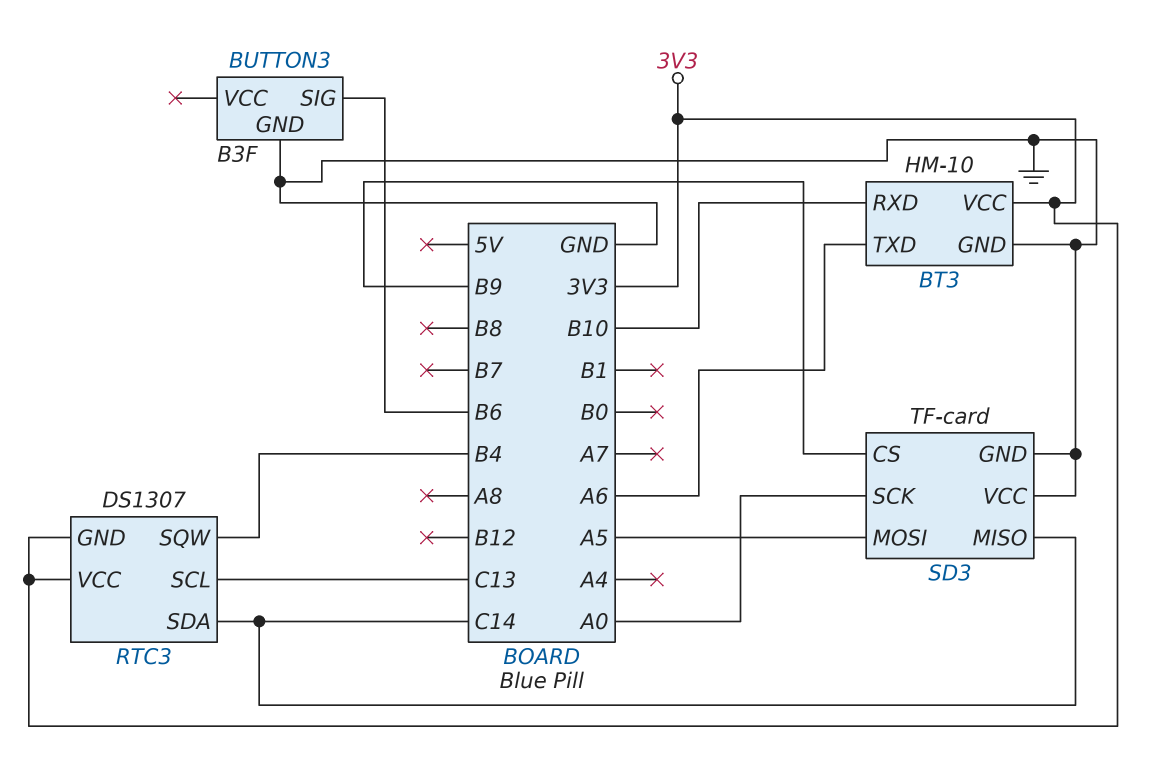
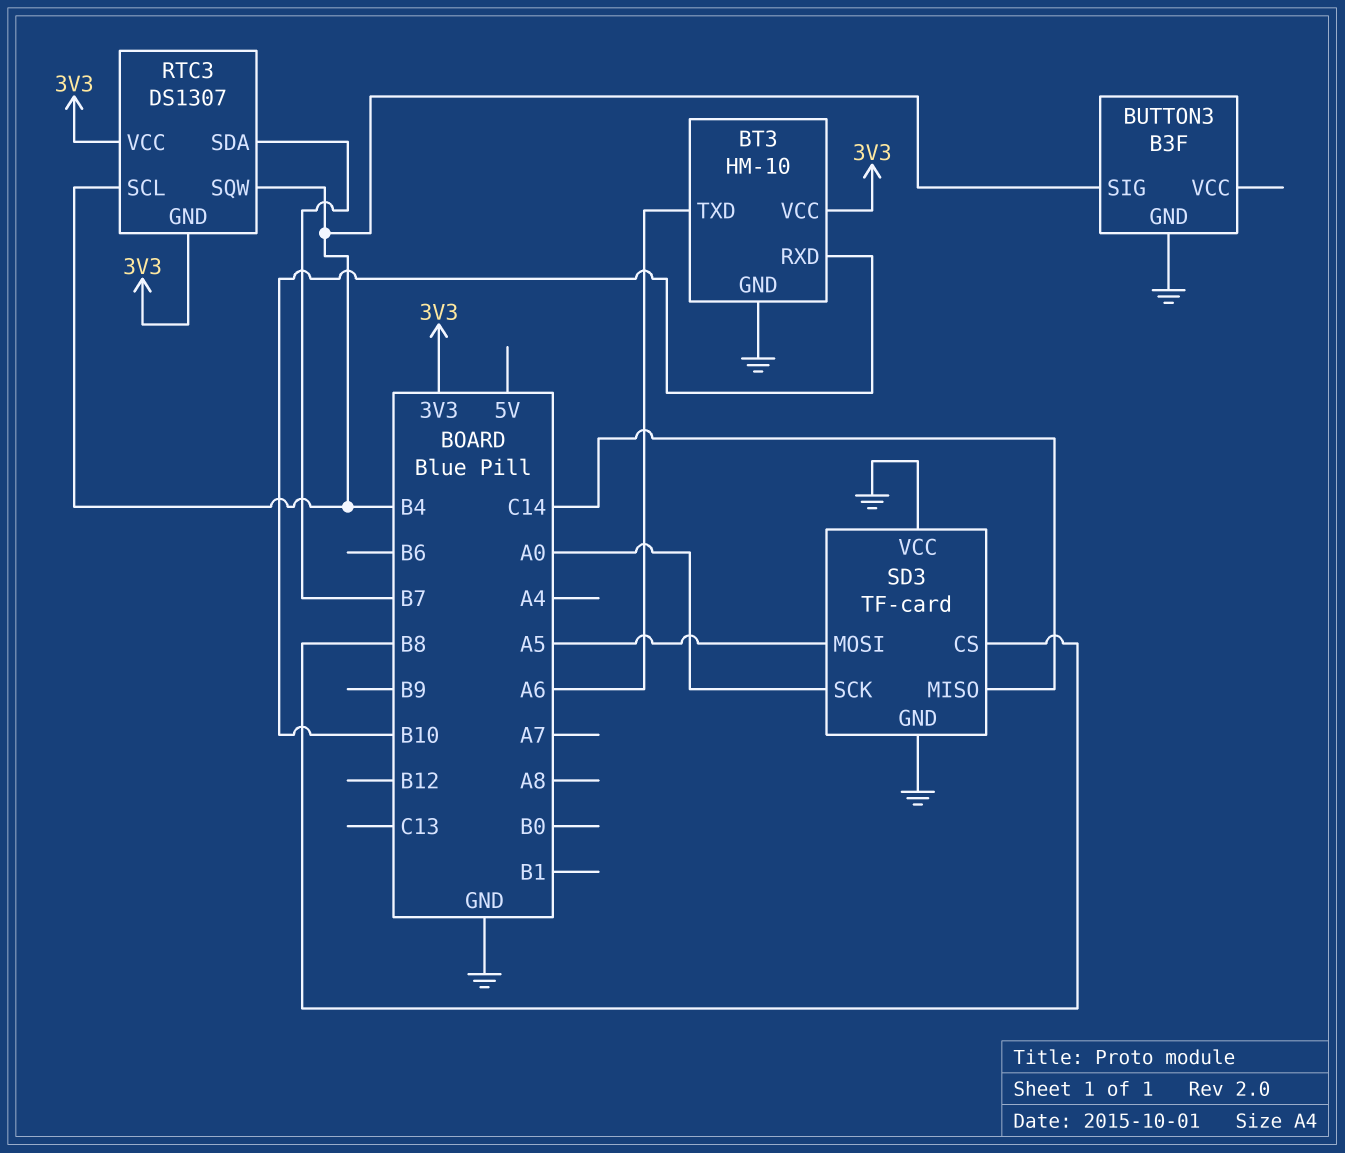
BUTTON3 pin SIG: B6 -> B4
RTC3 pin SCL: C13 -> B4
RTC3 pin SDA: C14 -> B7
SD3 pin CS: B9 -> B8

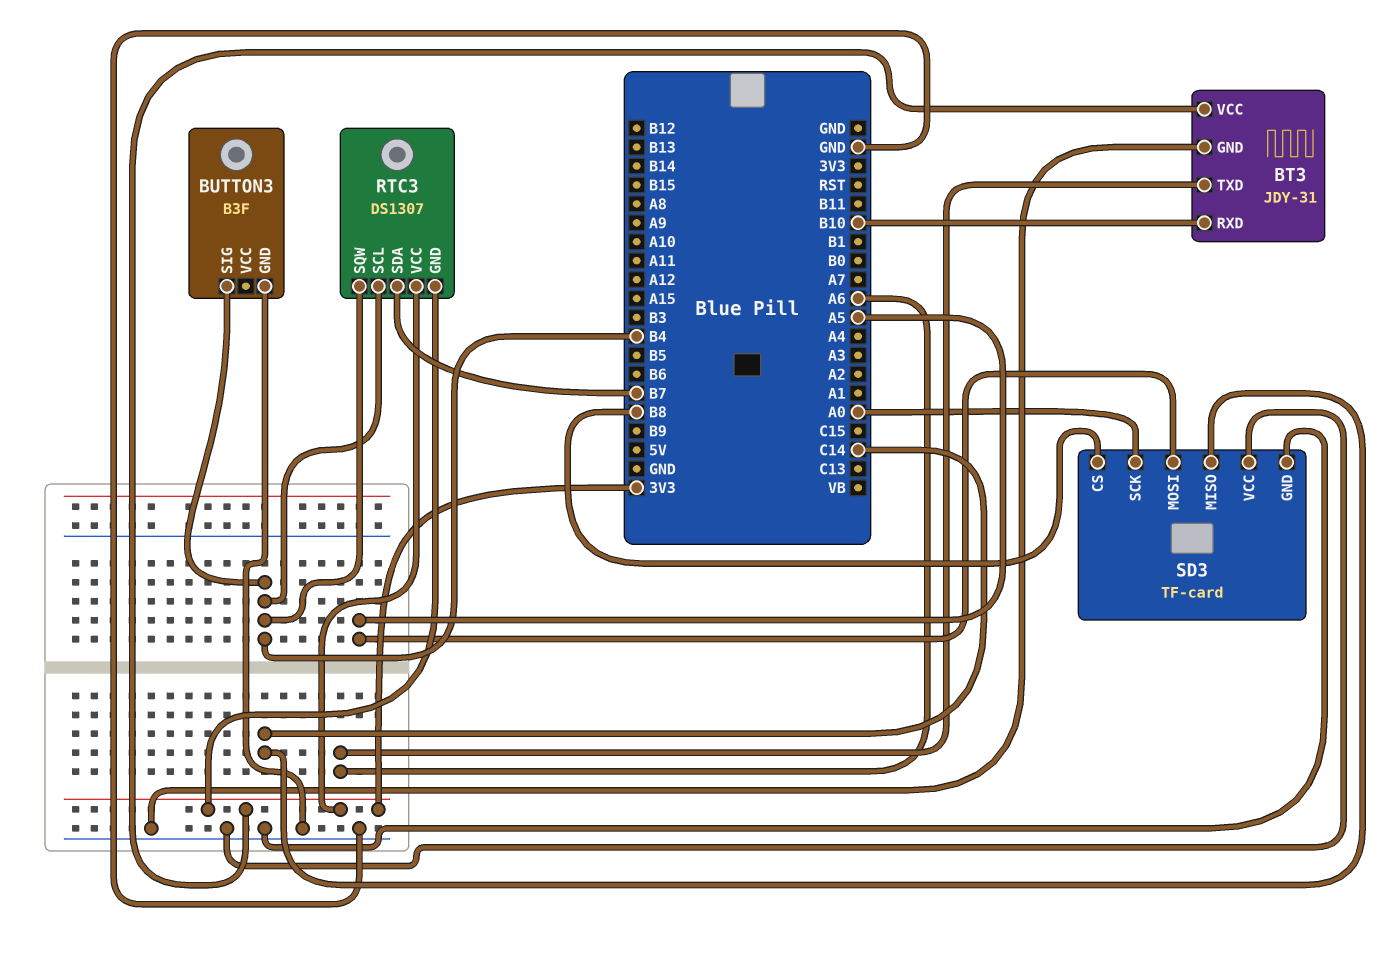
BT3: HM-10 -> JDY-31

